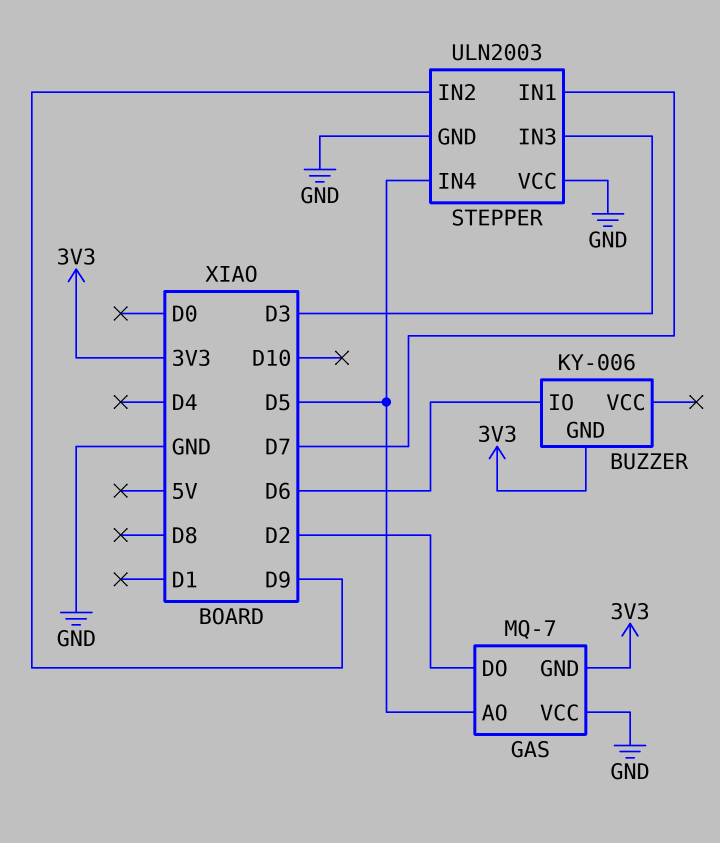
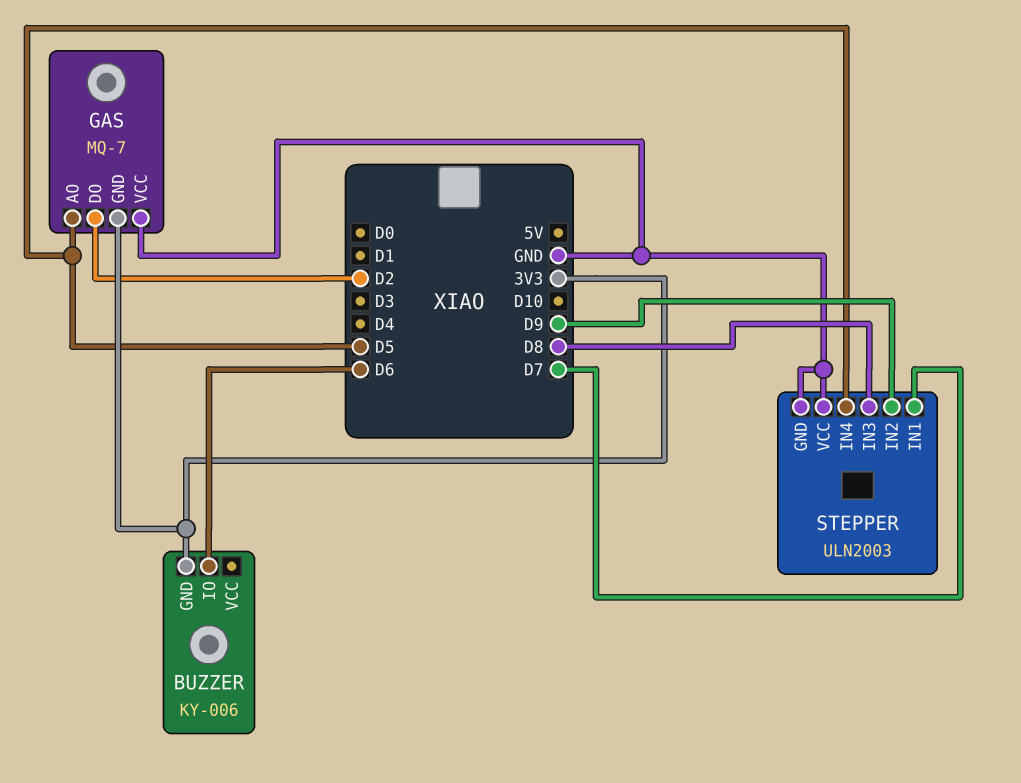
STEPPER pin IN3: D3 -> D8

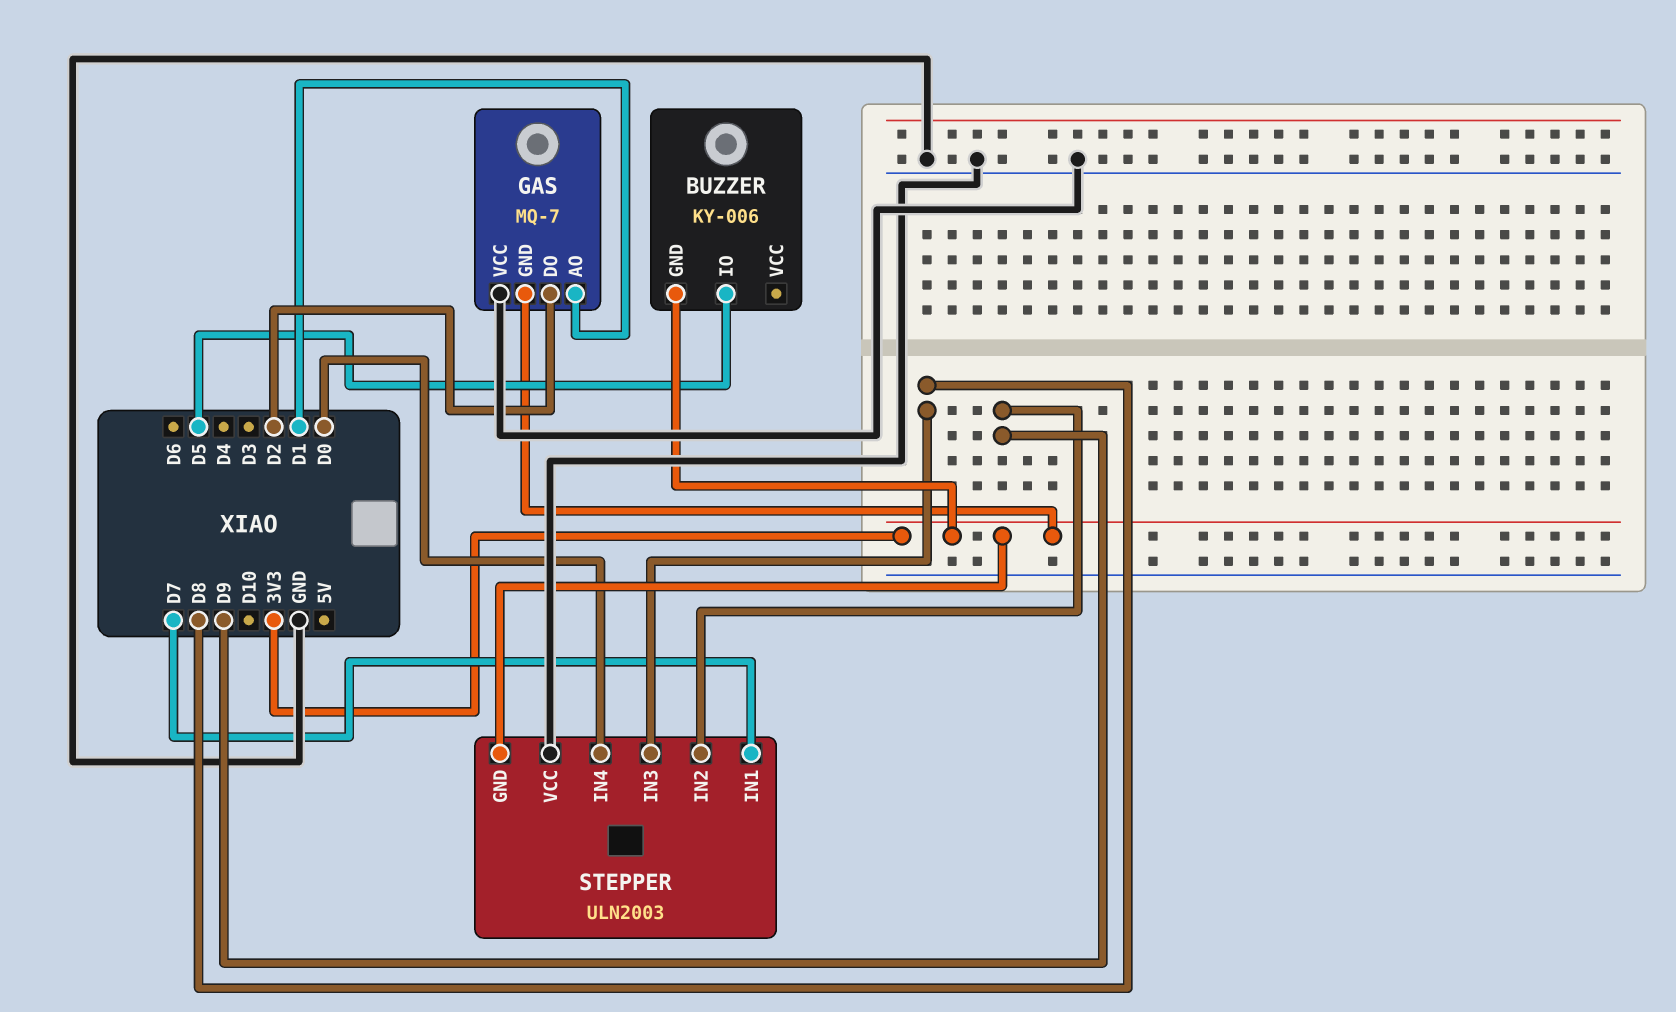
BUZZER pin IO: D6 -> D5
GAS pin AO: D5 -> D1
STEPPER pin GND: GND -> 3V3
STEPPER pin IN4: D5 -> D0

